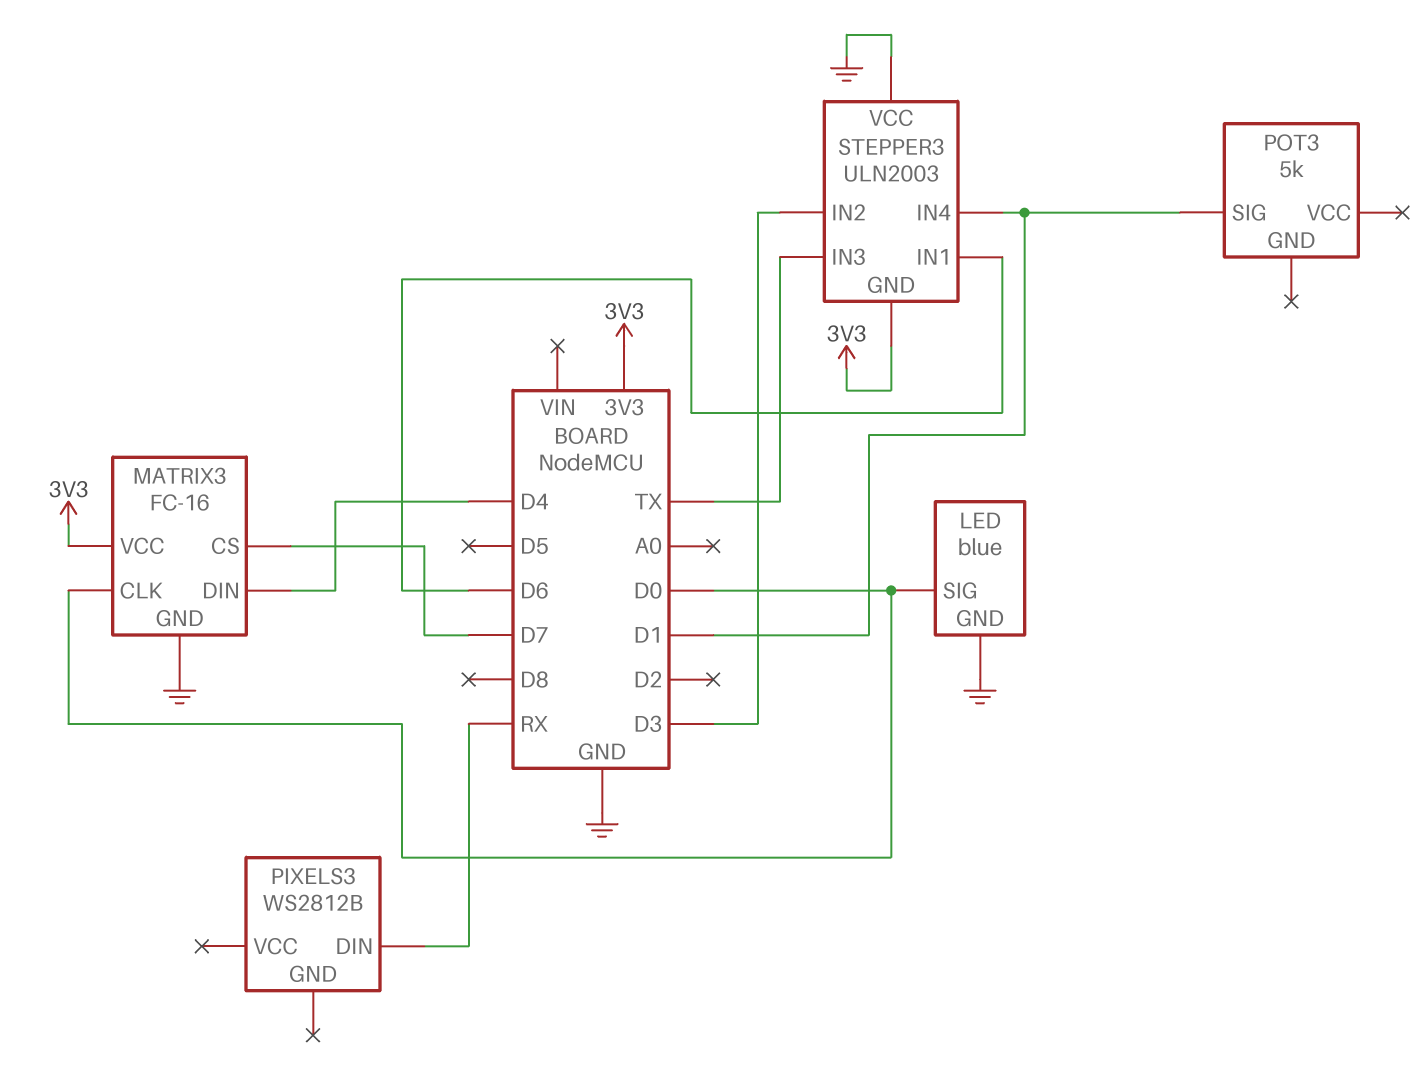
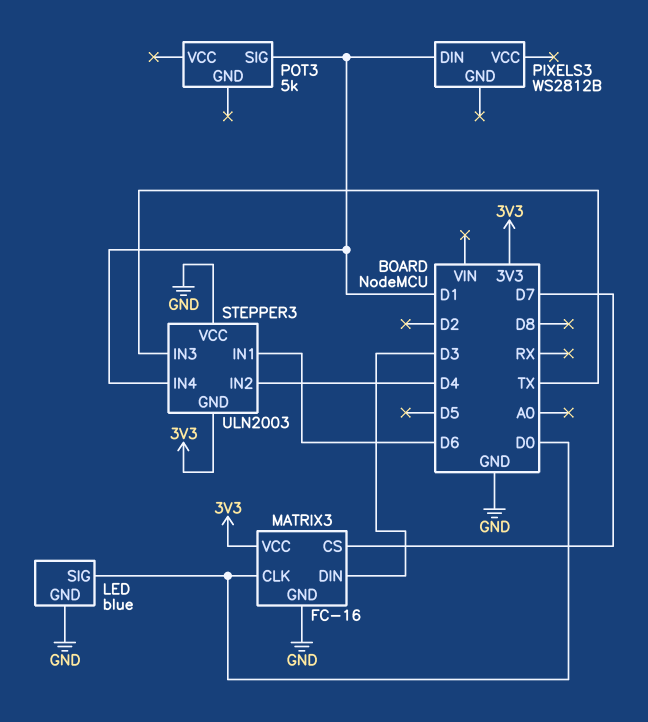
MATRIX3 pin DIN: D4 -> D3
PIXELS3 pin DIN: RX -> D1
STEPPER3 pin IN2: D3 -> D4

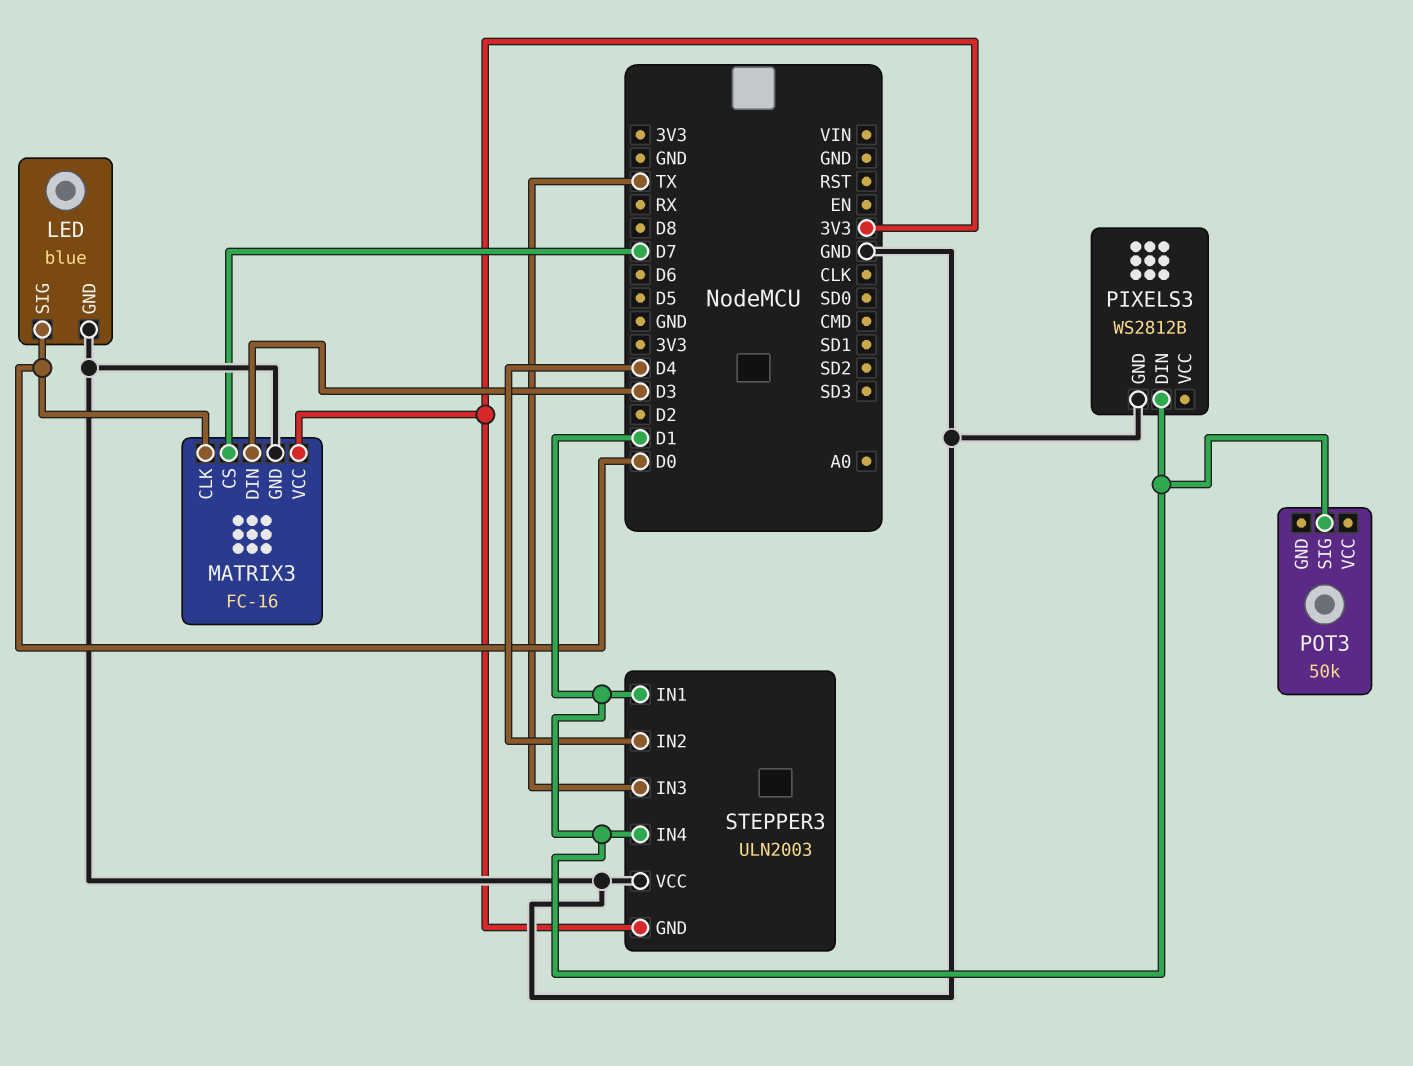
PIXELS3 pin GND: none -> GND
POT3: 5k -> 50k
STEPPER3 pin IN1: D6 -> D1

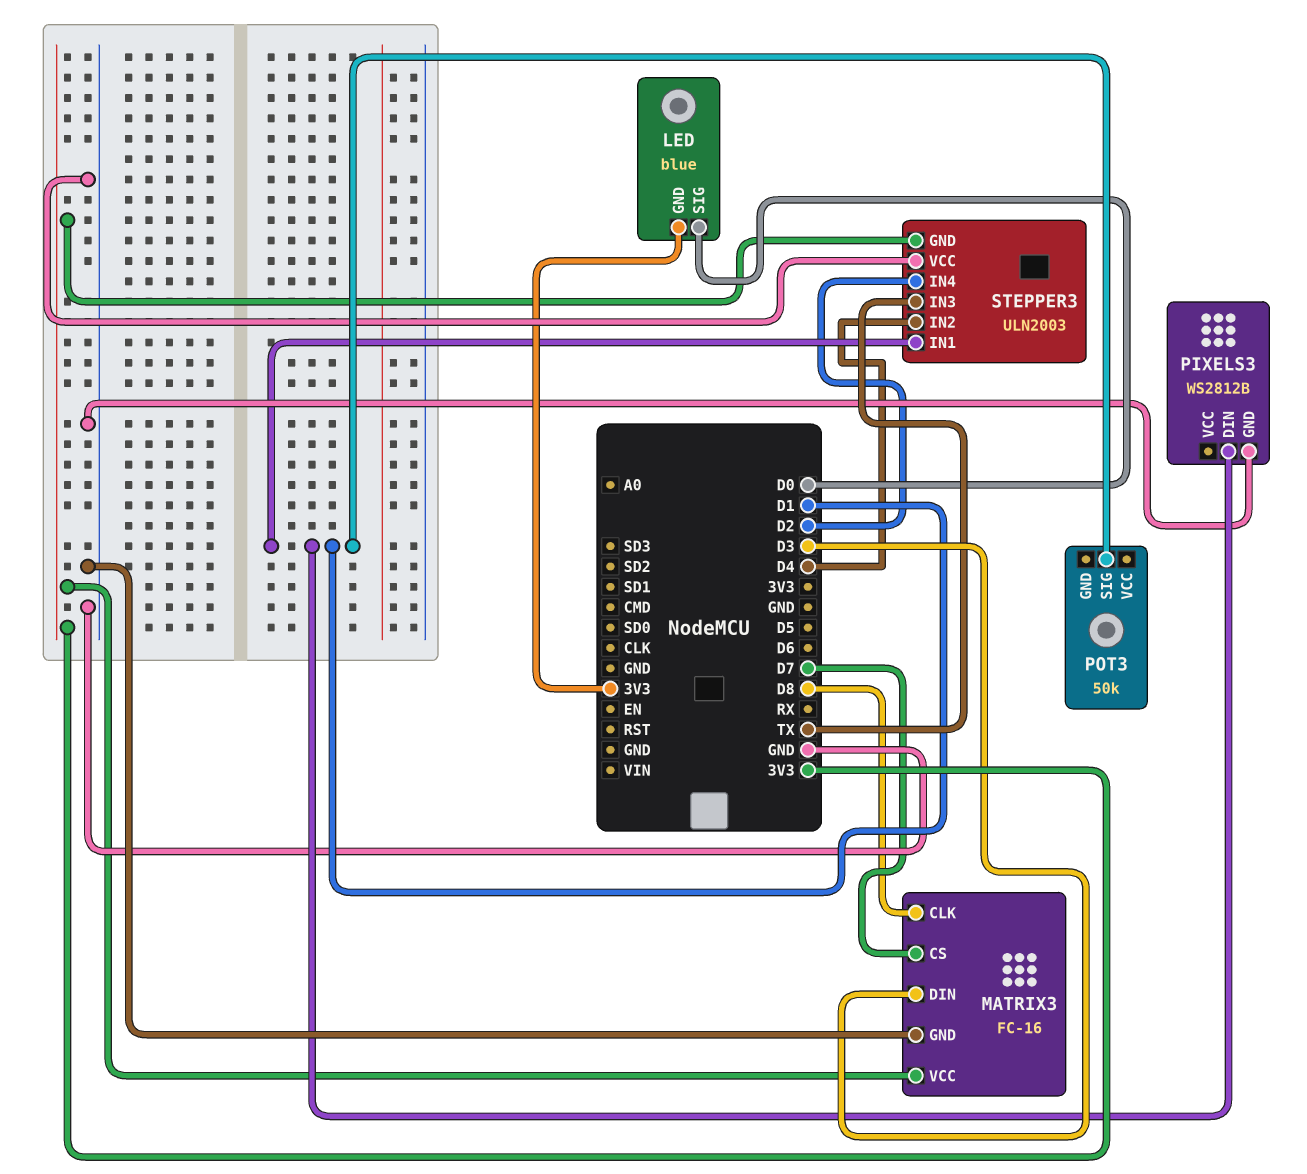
LED pin GND: GND -> 3V3
MATRIX3 pin CLK: D0 -> D8
STEPPER3 pin IN4: D1 -> D2

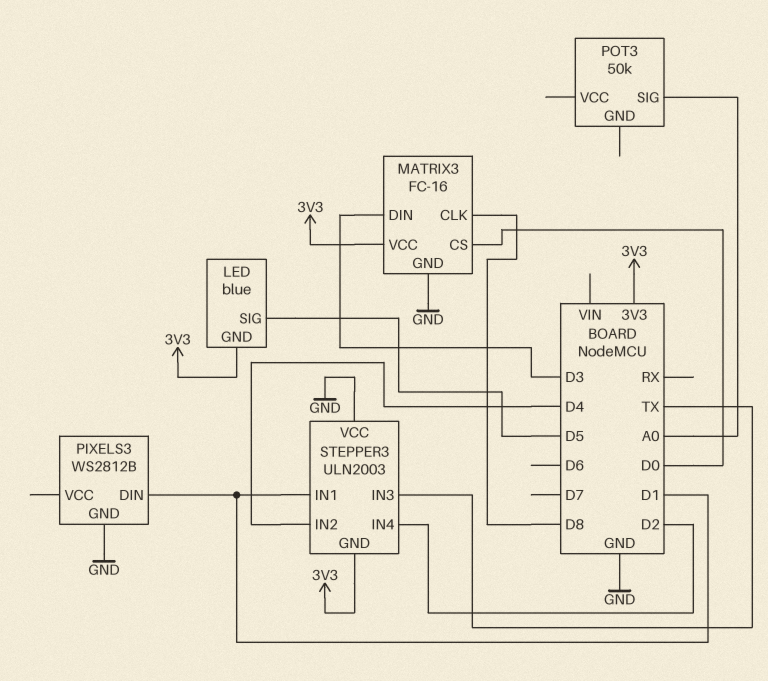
LED pin SIG: D0 -> D5
MATRIX3 pin CS: D7 -> D0
POT3 pin SIG: D1 -> A0

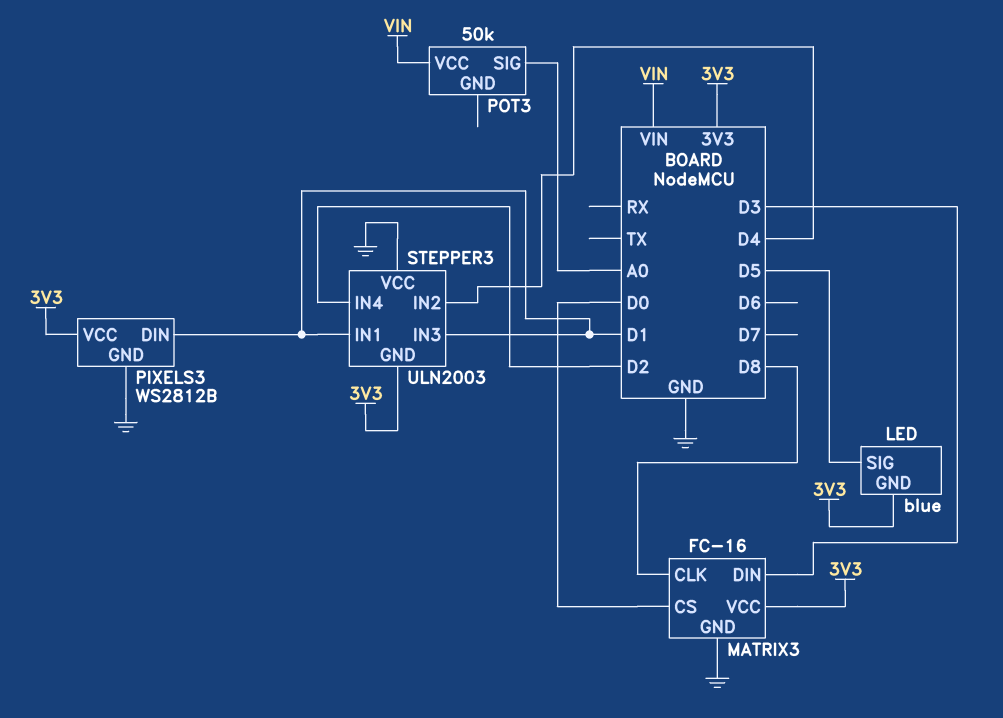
PIXELS3 pin VCC: none -> 3V3
POT3 pin VCC: none -> VIN
STEPPER3 pin IN3: TX -> D1

